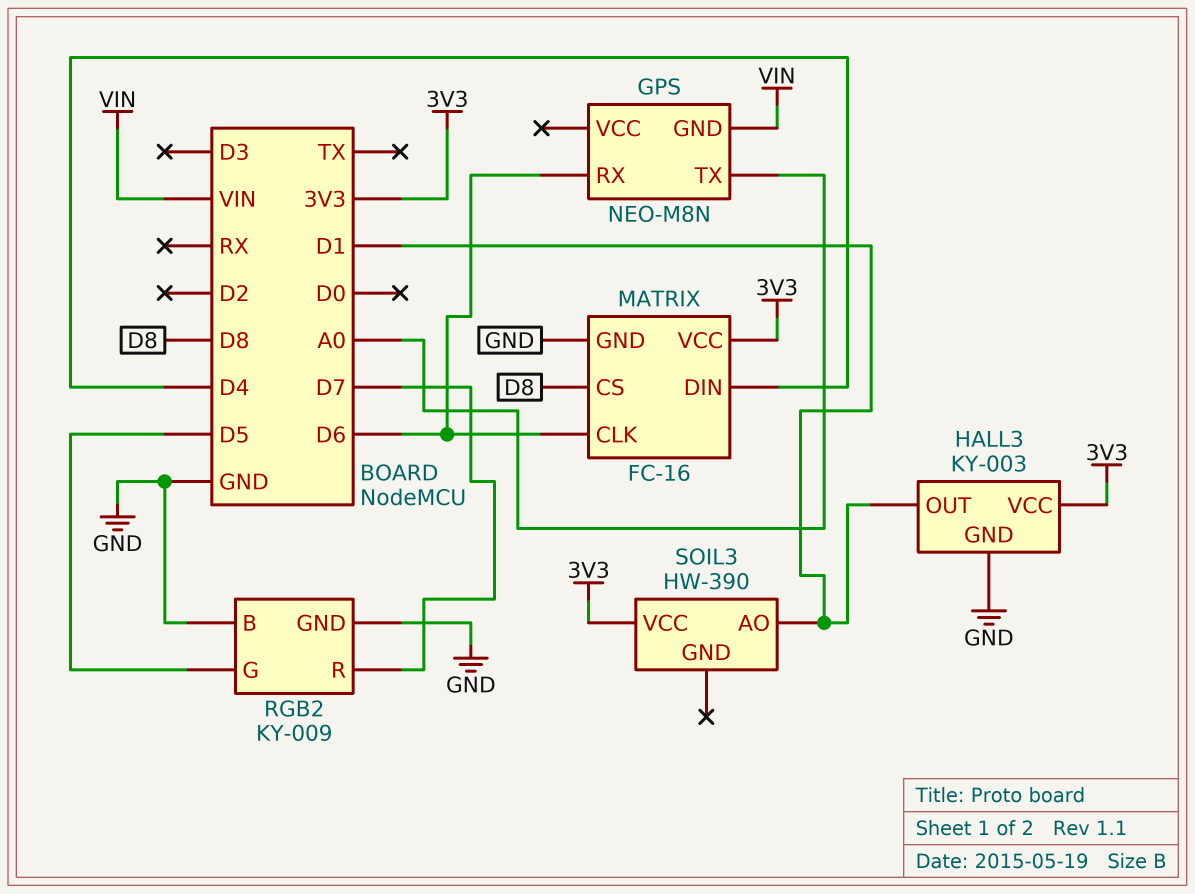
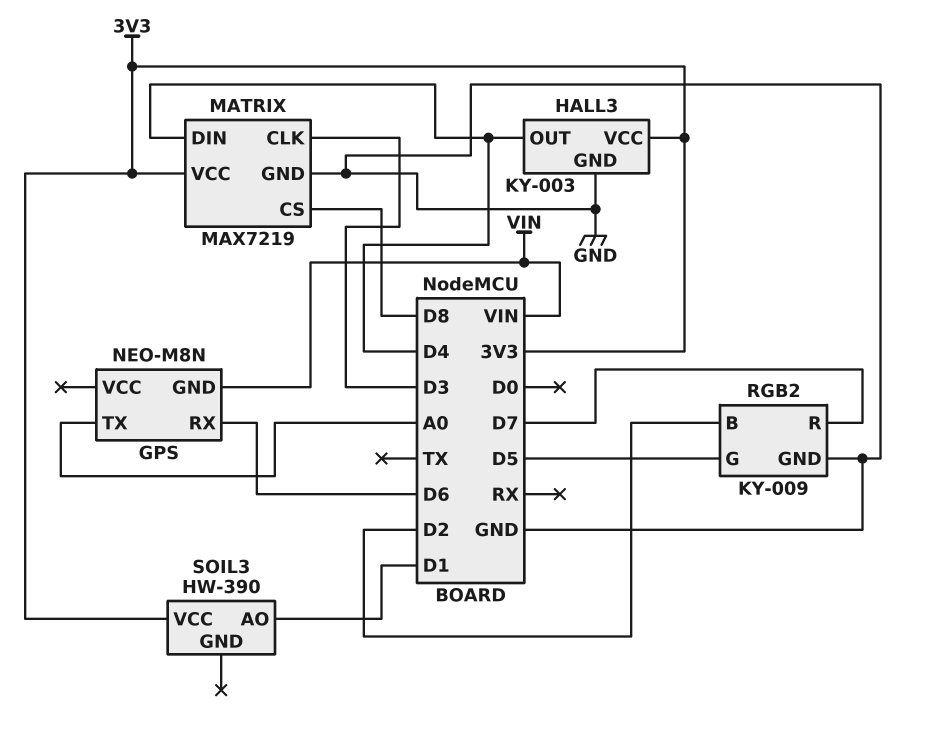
HALL3 pin OUT: D1 -> D4
MATRIX: FC-16 -> MAX7219
MATRIX pin CLK: D6 -> D3
RGB2 pin B: GND -> D2

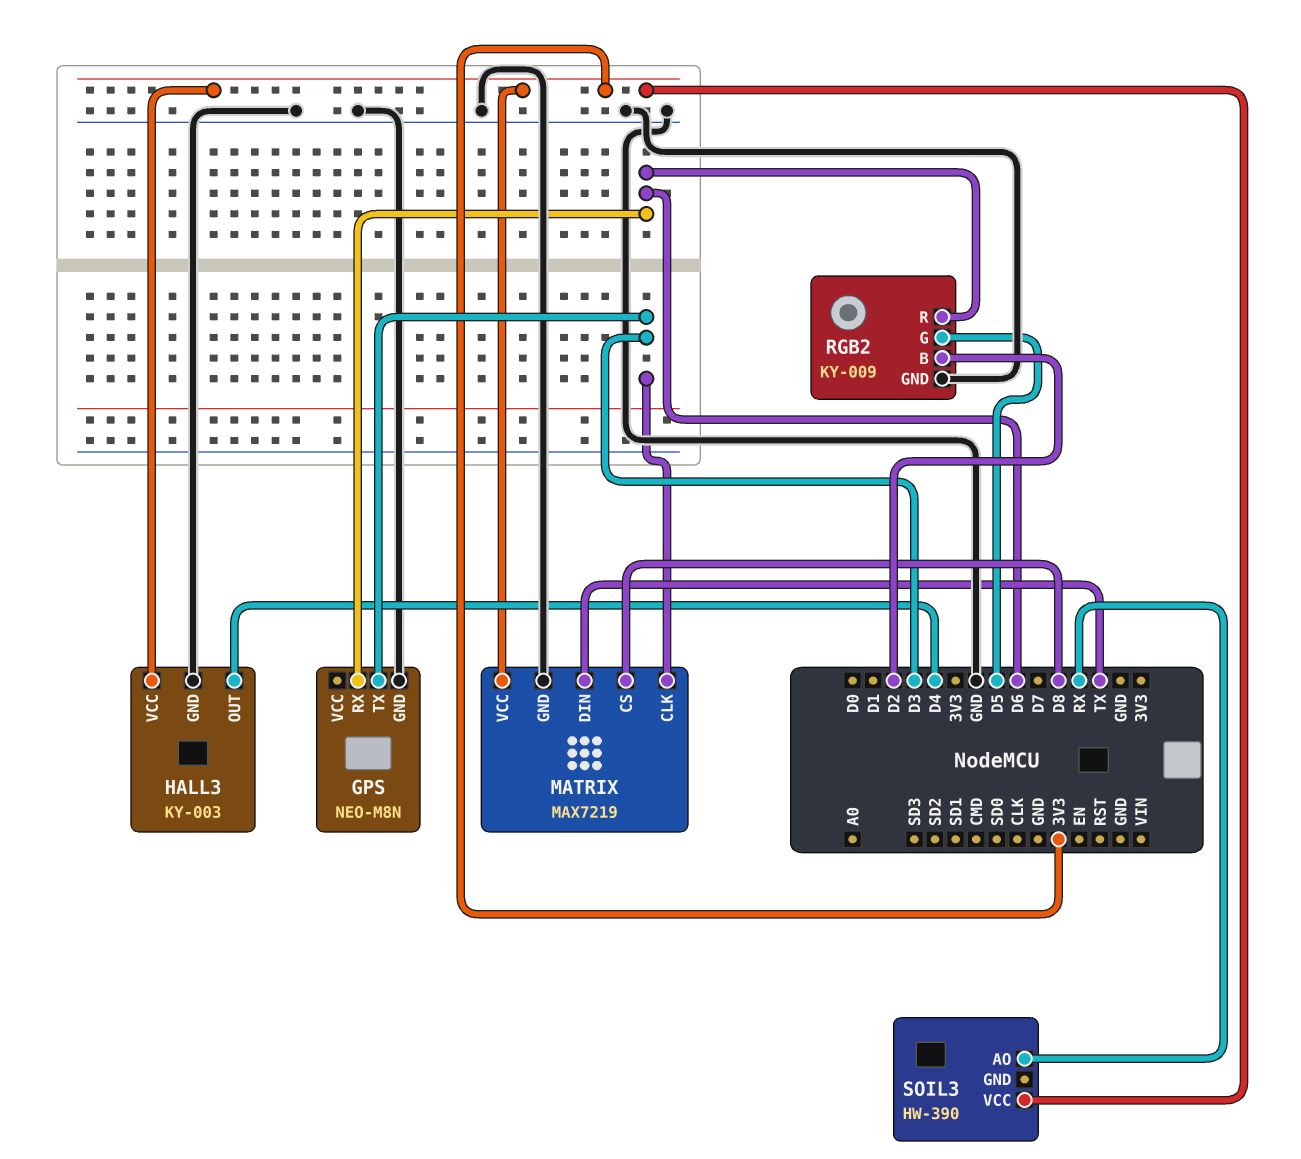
GPS pin GND: VIN -> GND
GPS pin TX: A0 -> D3
MATRIX pin DIN: D4 -> TX
RGB2 pin R: D7 -> D6
SOIL3 pin AO: D1 -> RX

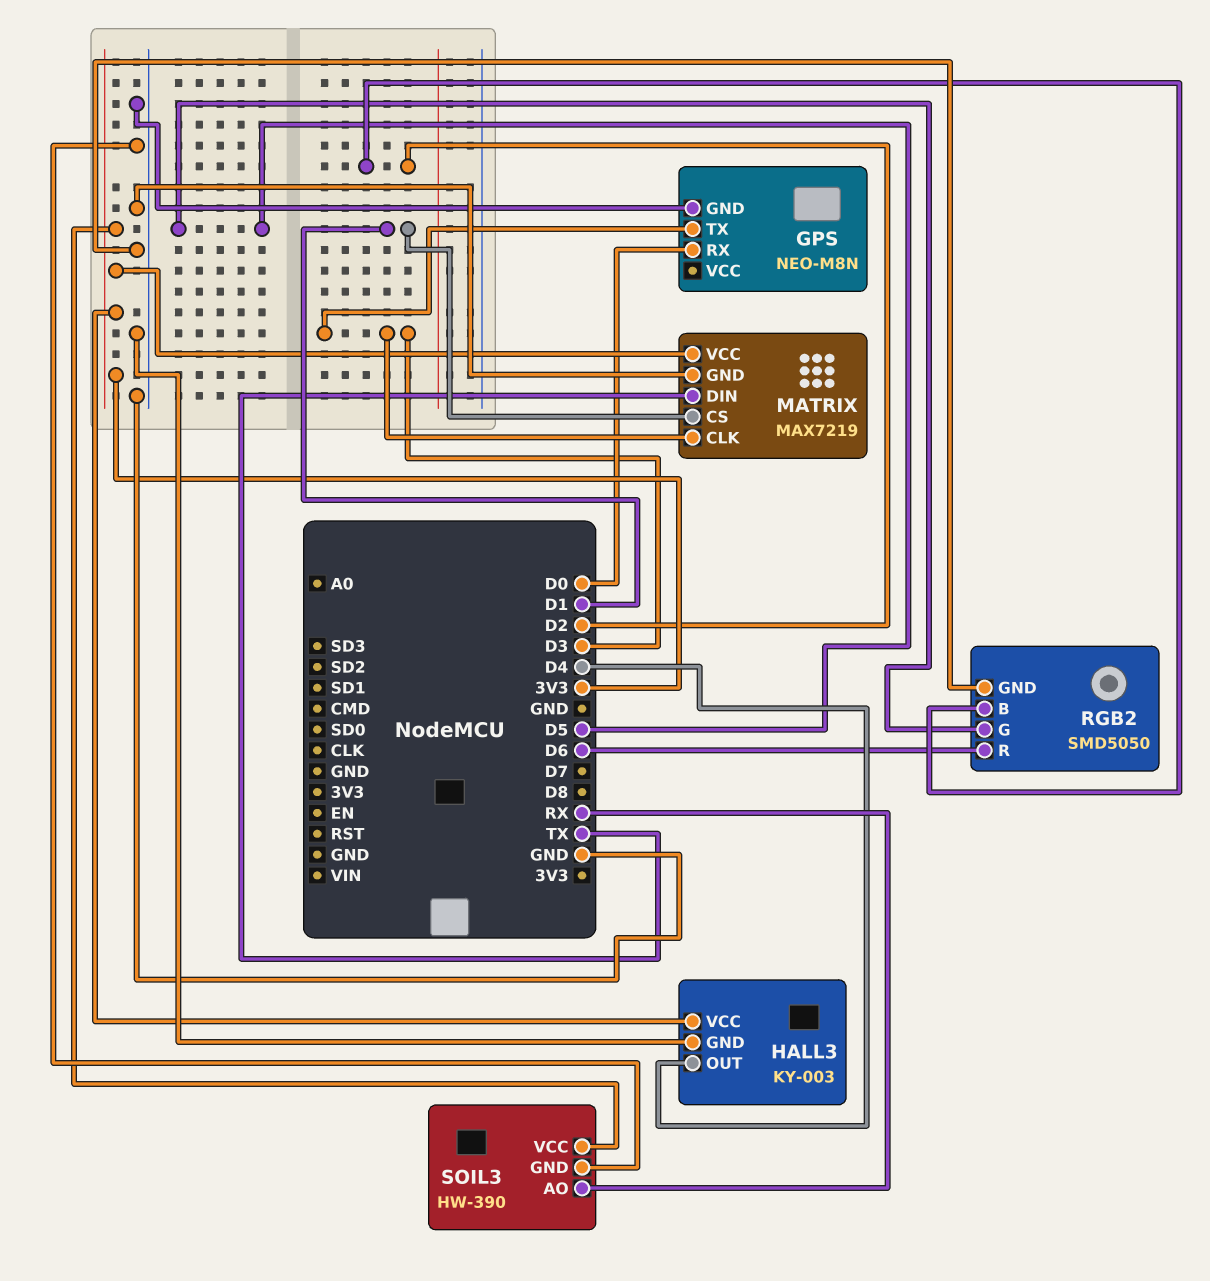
GPS pin RX: D6 -> D0
MATRIX pin CS: D8 -> D1
RGB2: KY-009 -> SMD5050
SOIL3 pin GND: none -> GND

